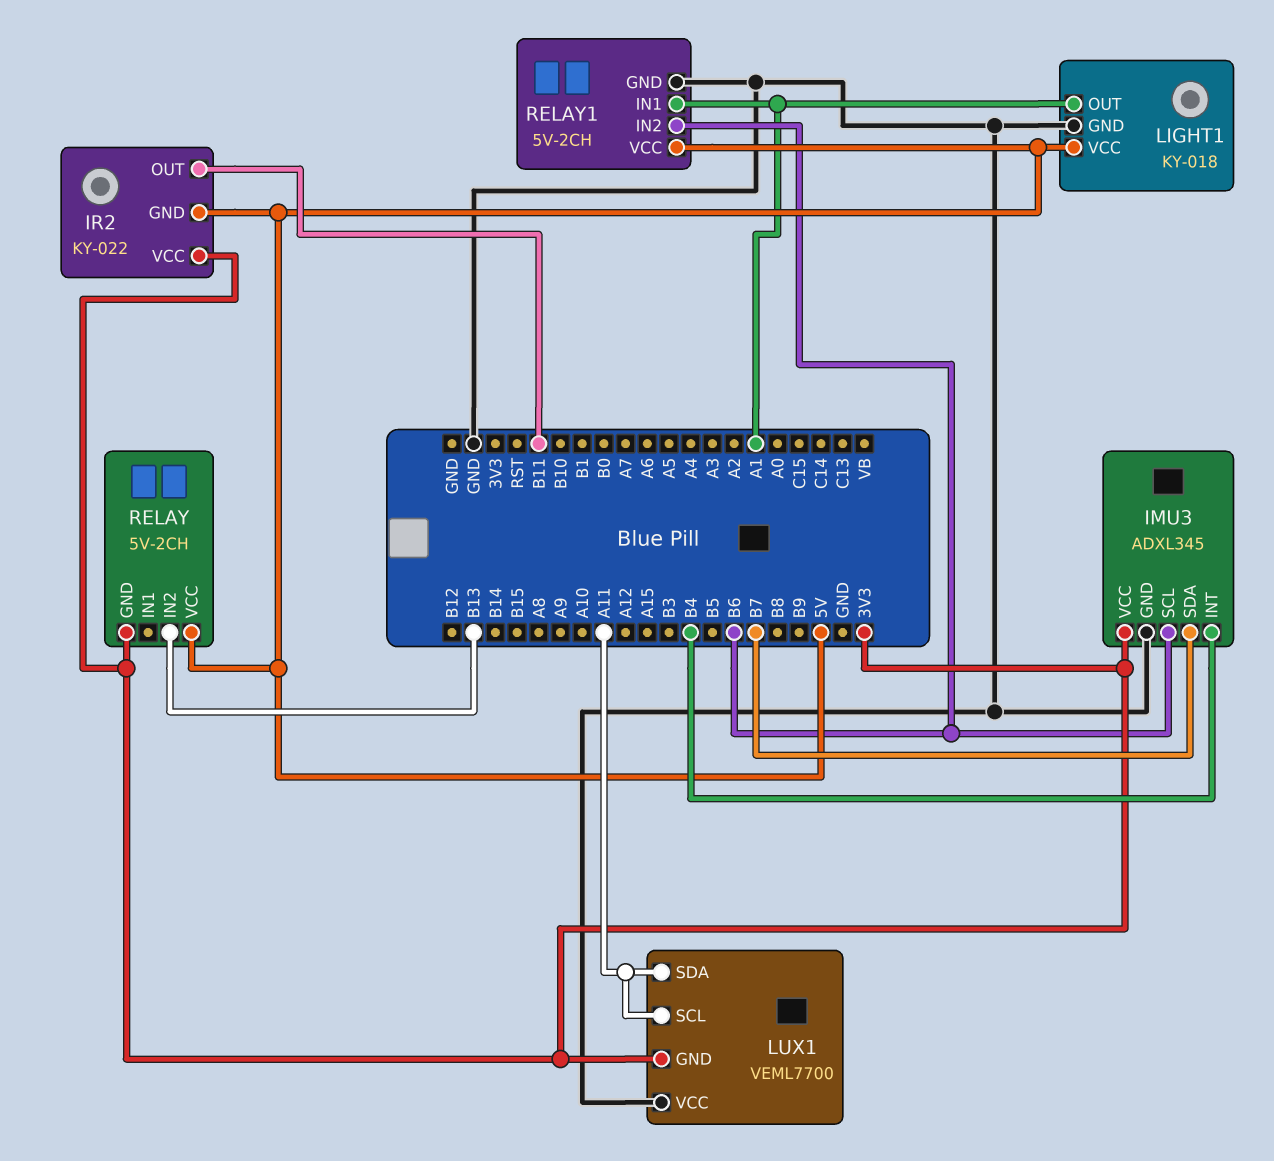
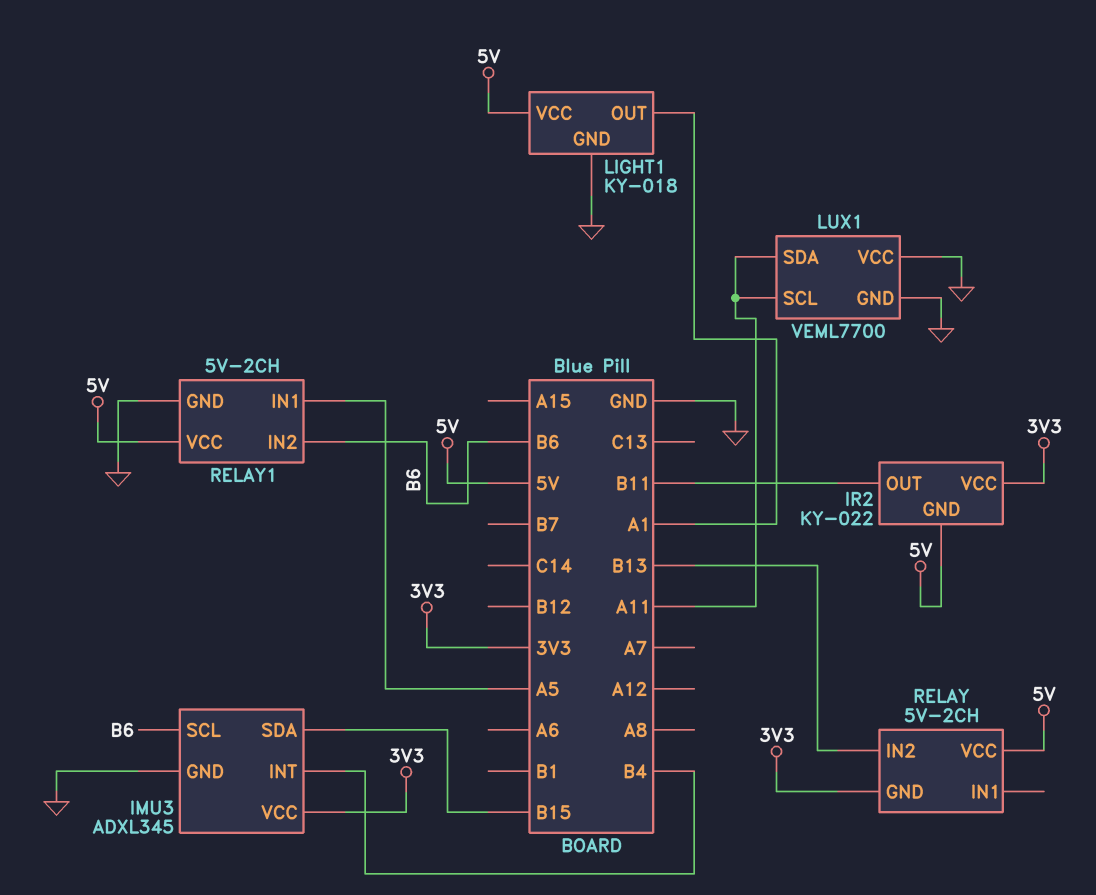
IMU3 pin SDA: B7 -> B15
LUX1 pin GND: 3V3 -> GND
RELAY1 pin IN1: A1 -> A5

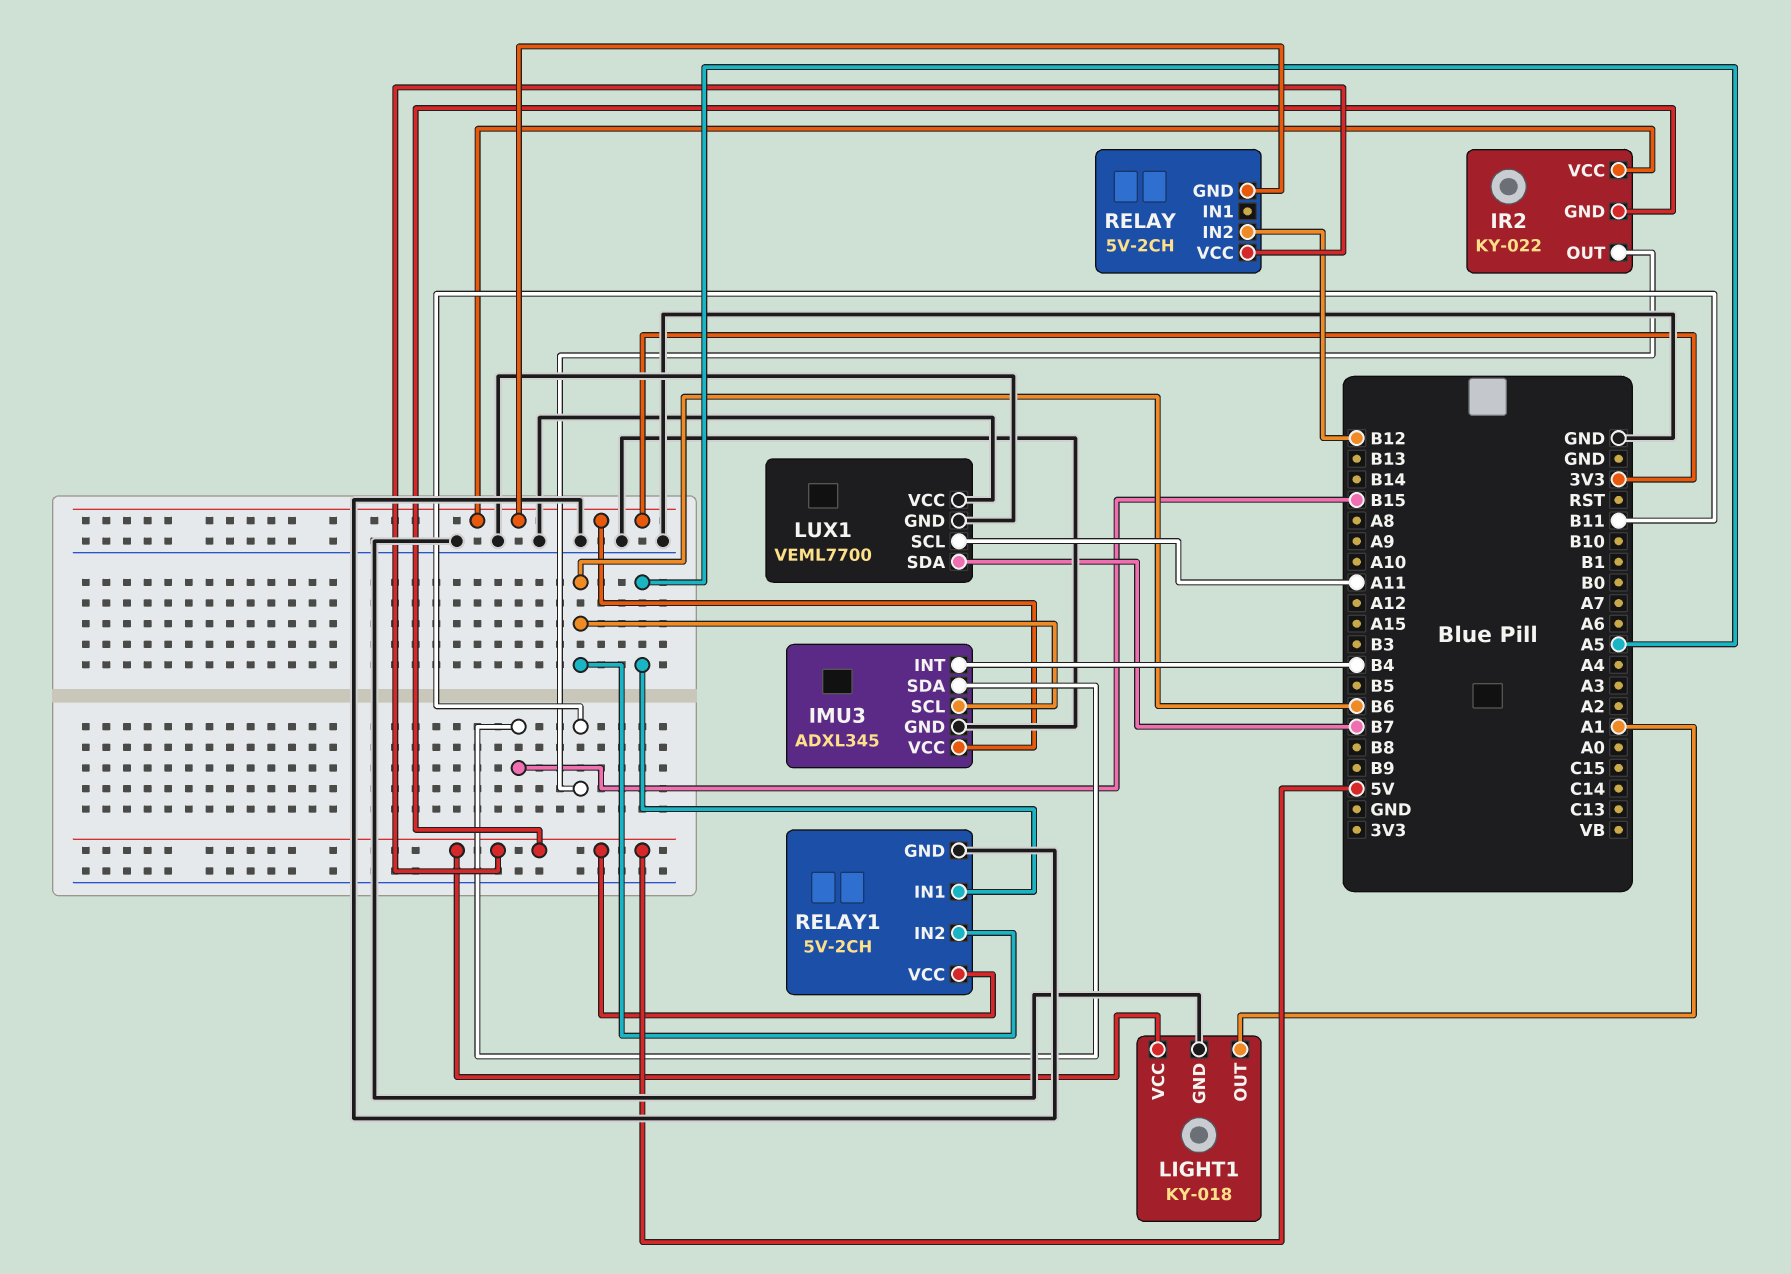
LUX1 pin SDA: A11 -> B7
RELAY pin IN2: B13 -> B12

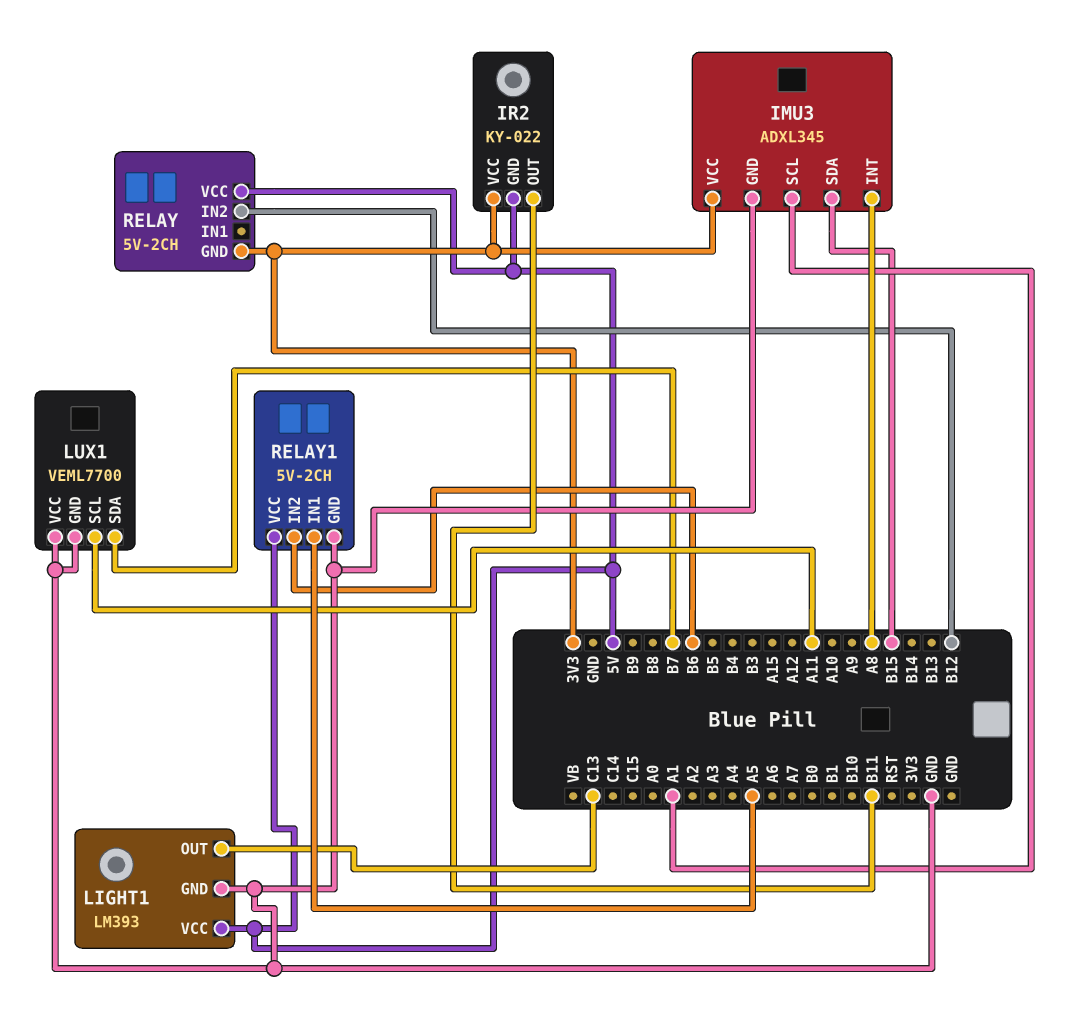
IMU3 pin INT: B4 -> A8
IMU3 pin SCL: B6 -> A1
LIGHT1: KY-018 -> LM393
LIGHT1 pin OUT: A1 -> C13

